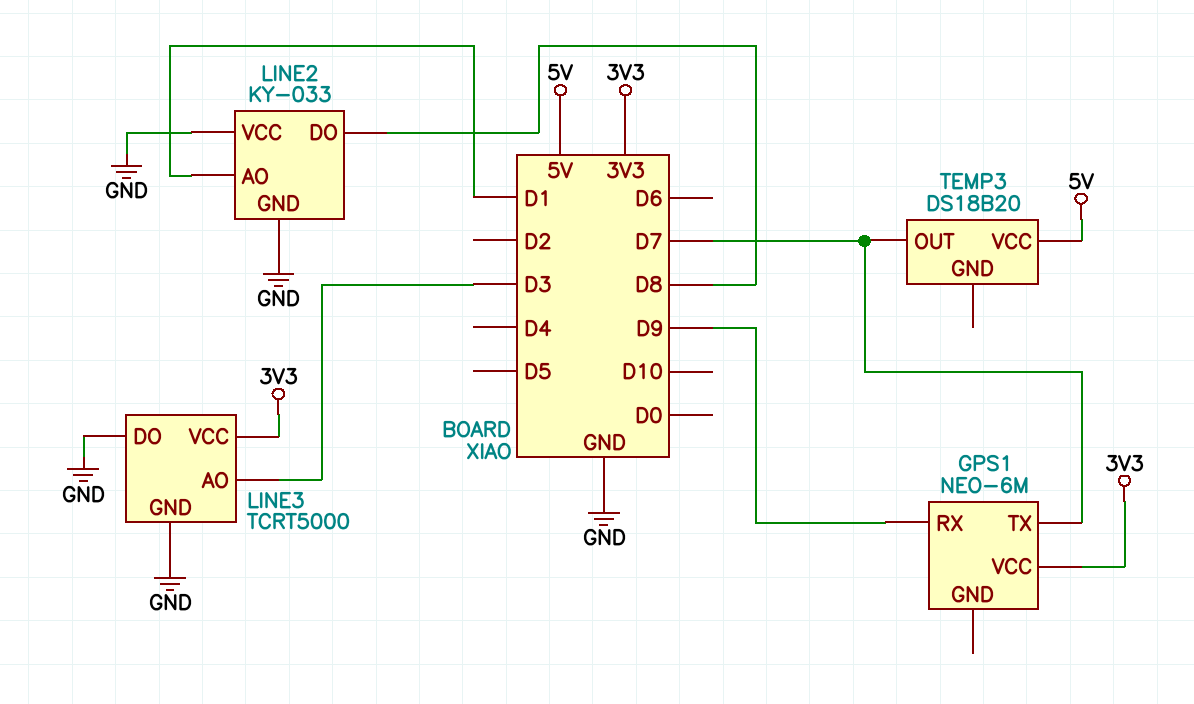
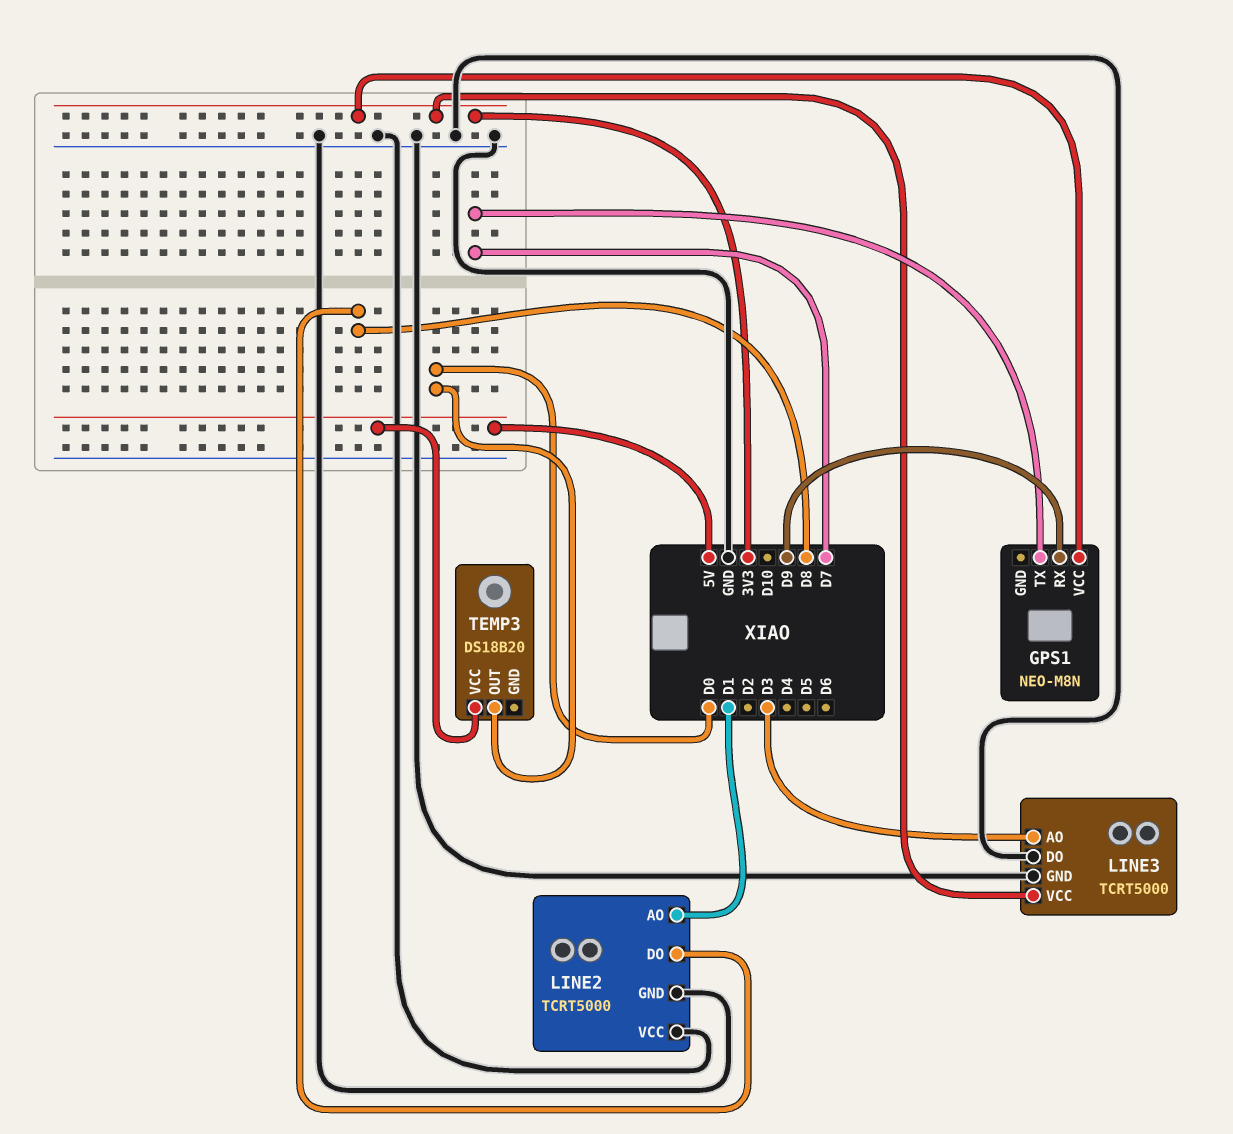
GPS1: NEO-6M -> NEO-M8N
LINE2: KY-033 -> TCRT5000
TEMP3 pin OUT: D7 -> D0

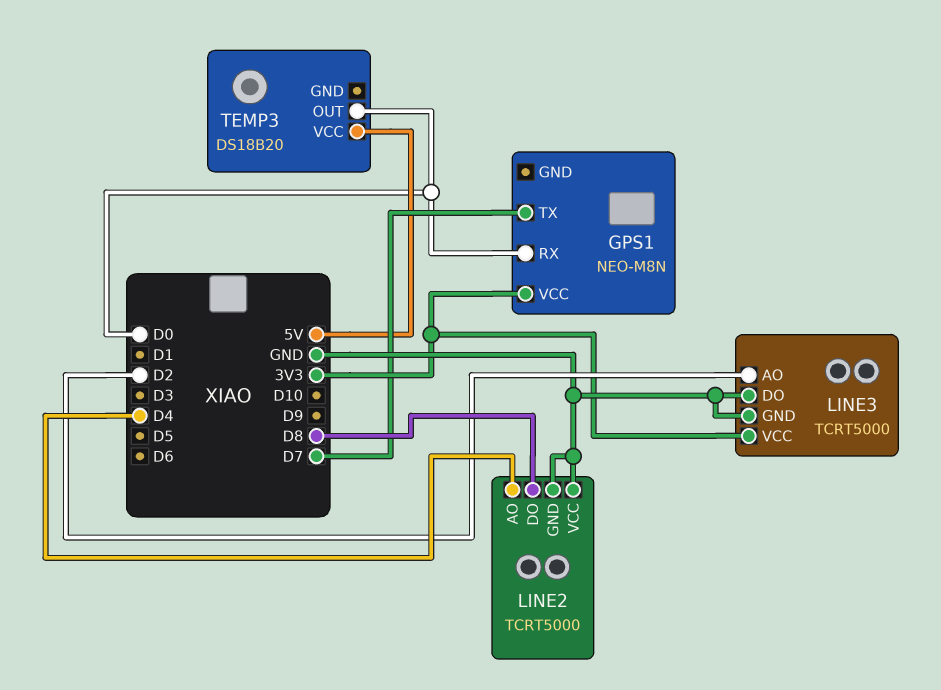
GPS1 pin RX: D9 -> D0
LINE2 pin AO: D1 -> D4
LINE3 pin AO: D3 -> D2

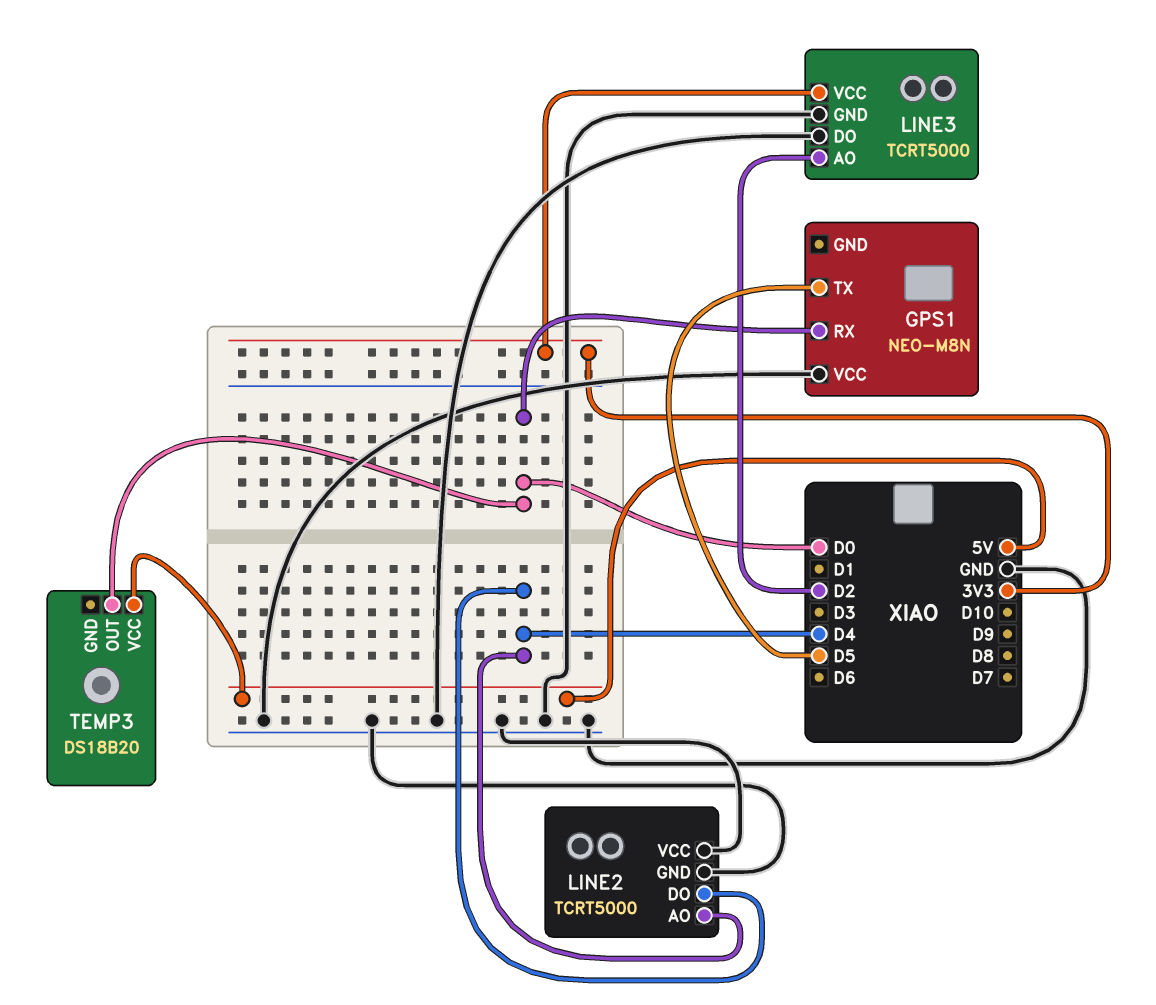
GPS1 pin TX: D7 -> D5
GPS1 pin VCC: 3V3 -> GND
LINE2 pin DO: D8 -> D4

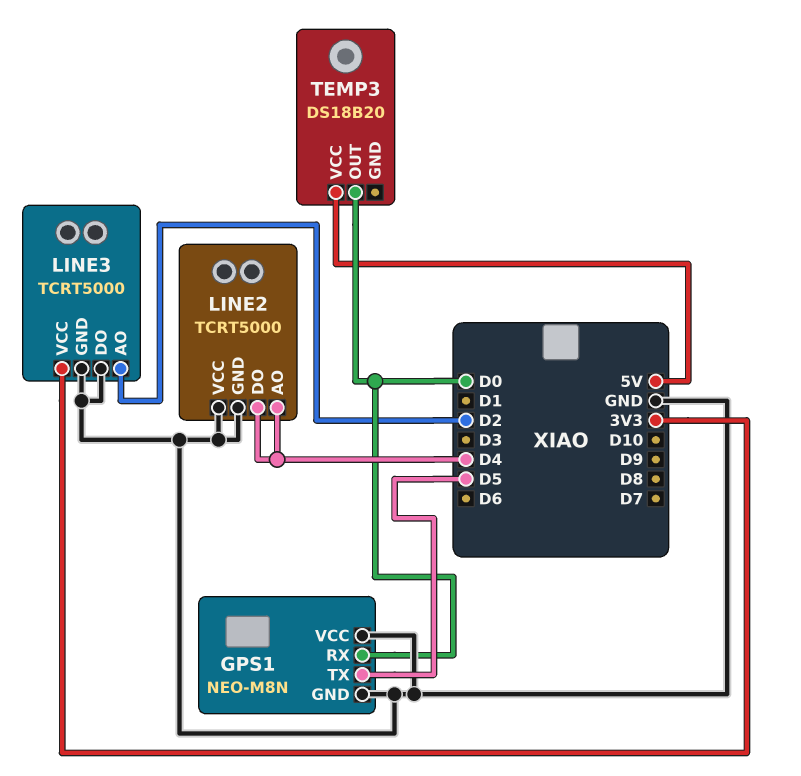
GPS1 pin GND: none -> GND

